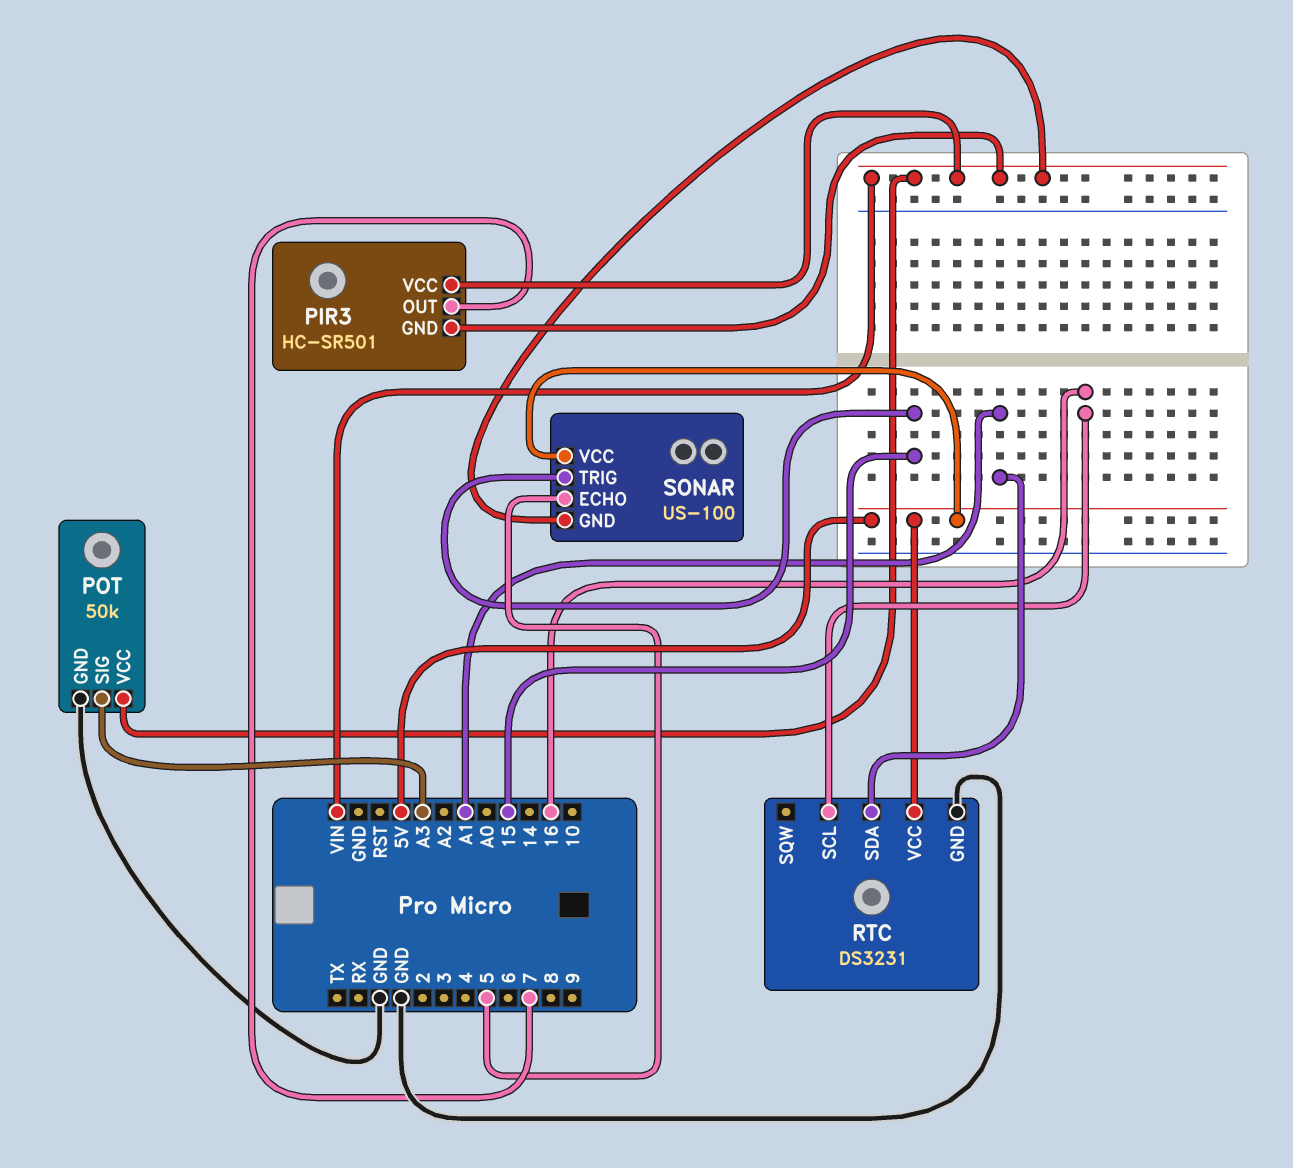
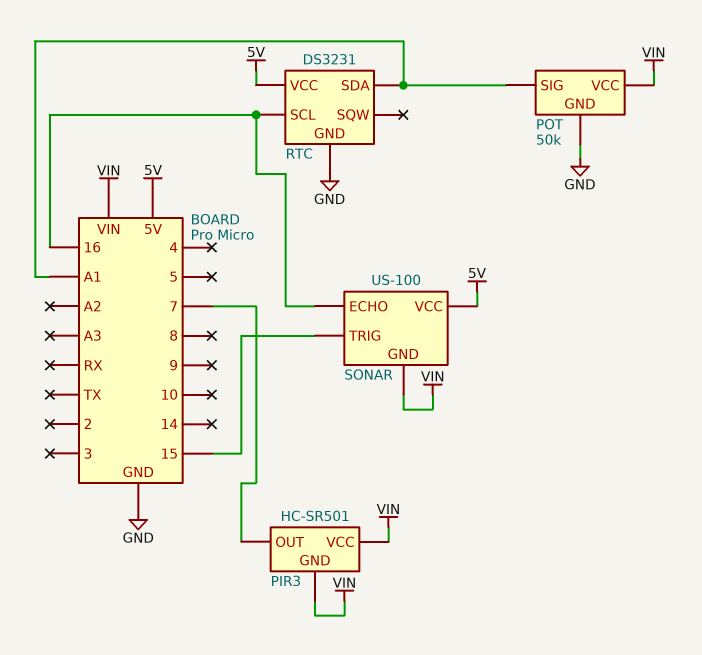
POT pin SIG: A3 -> A1
SONAR pin ECHO: 5 -> 16

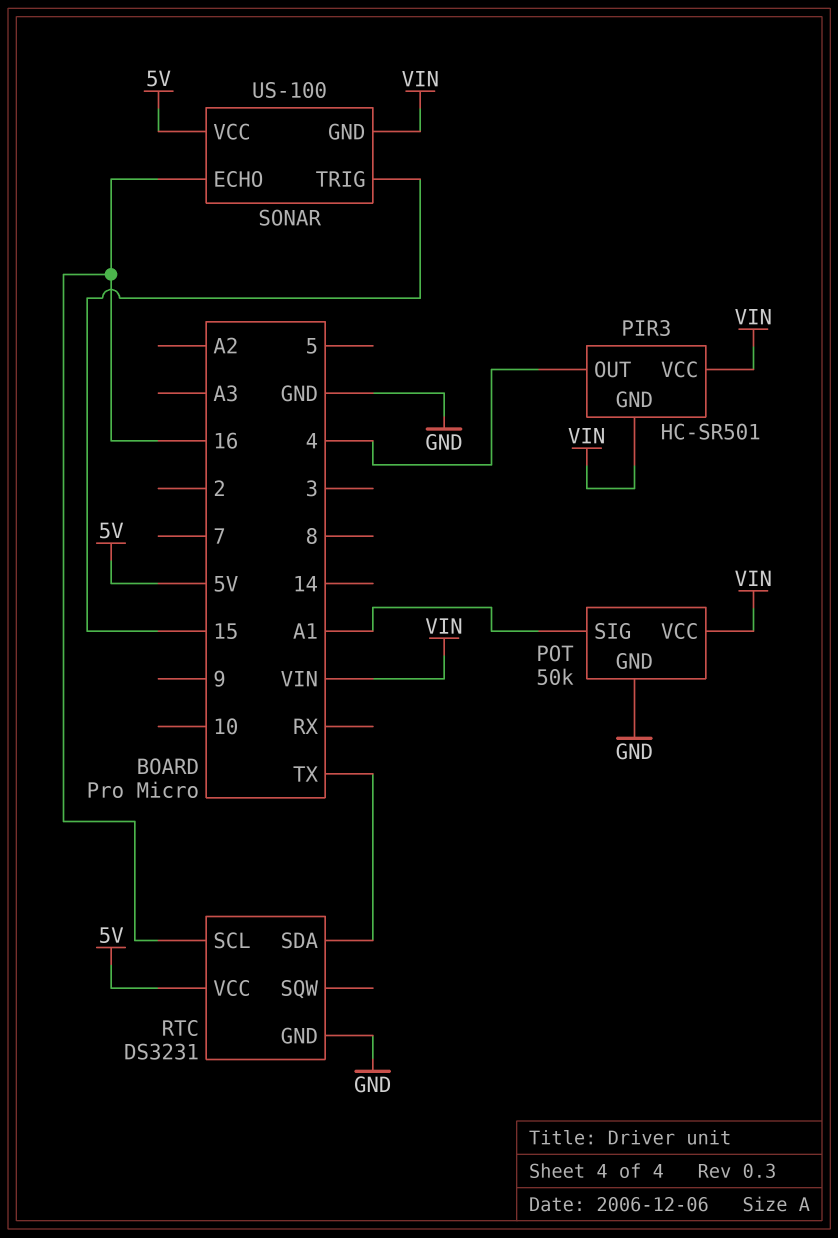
PIR3 pin OUT: 7 -> 4
RTC pin SDA: A1 -> TX

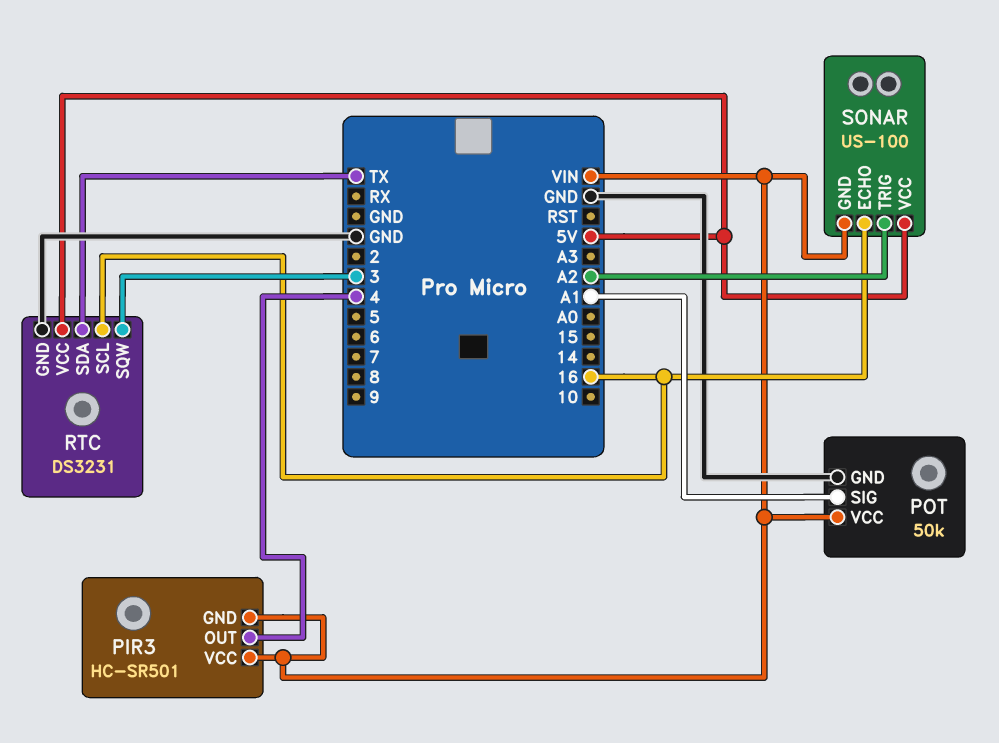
RTC pin SQW: none -> 3
SONAR pin TRIG: 15 -> A2

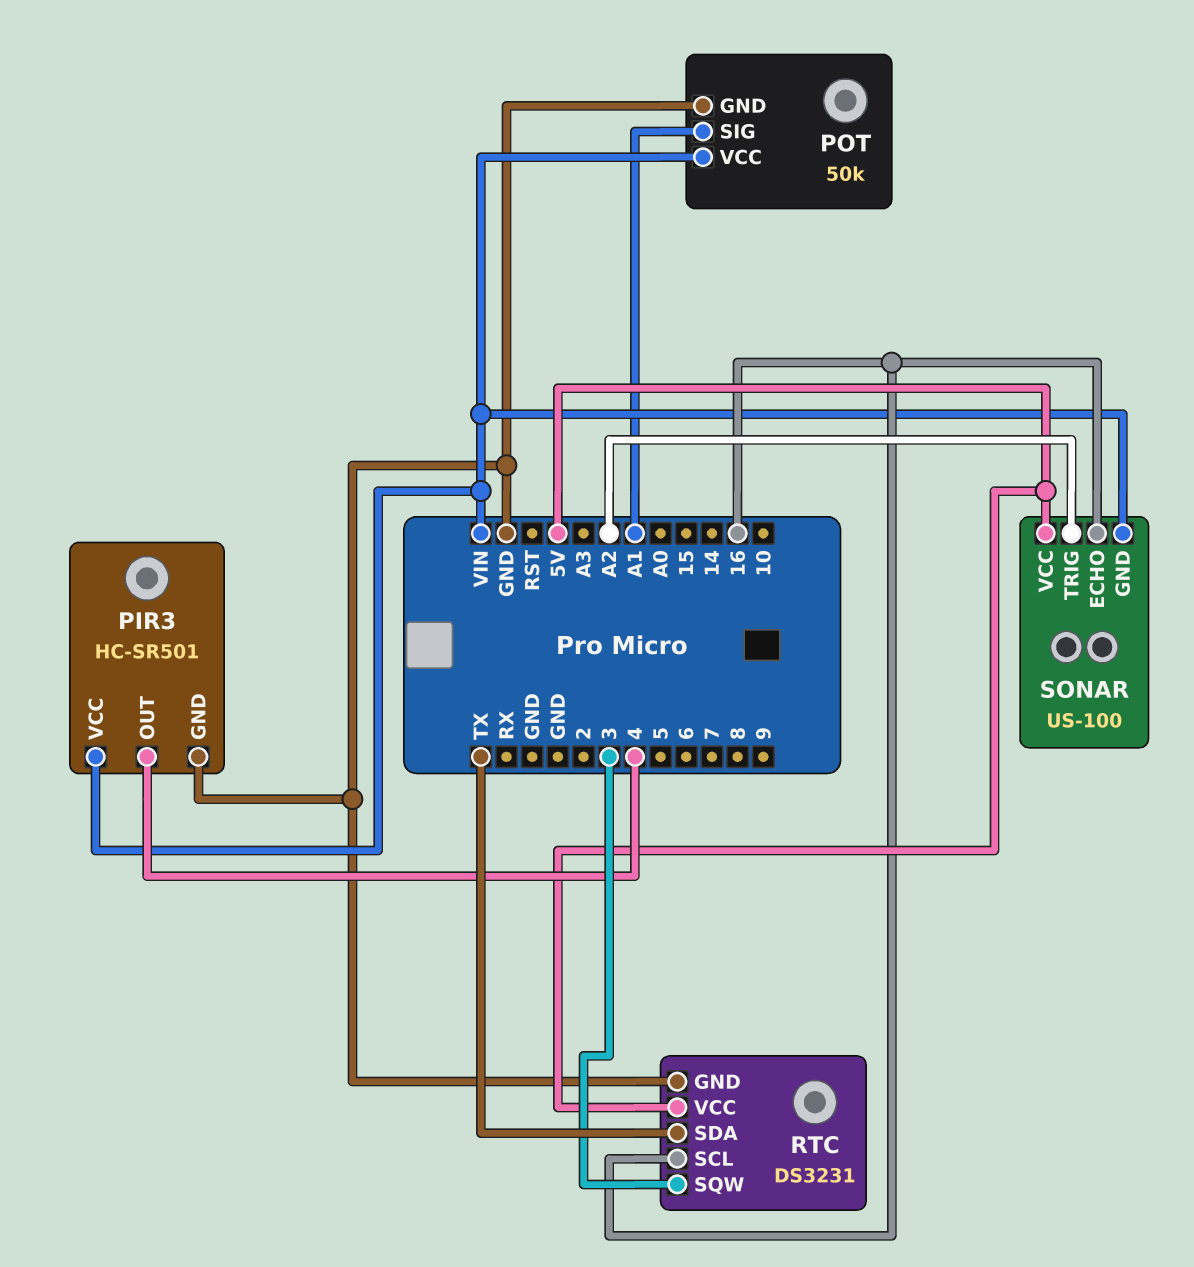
PIR3 pin GND: VIN -> GND

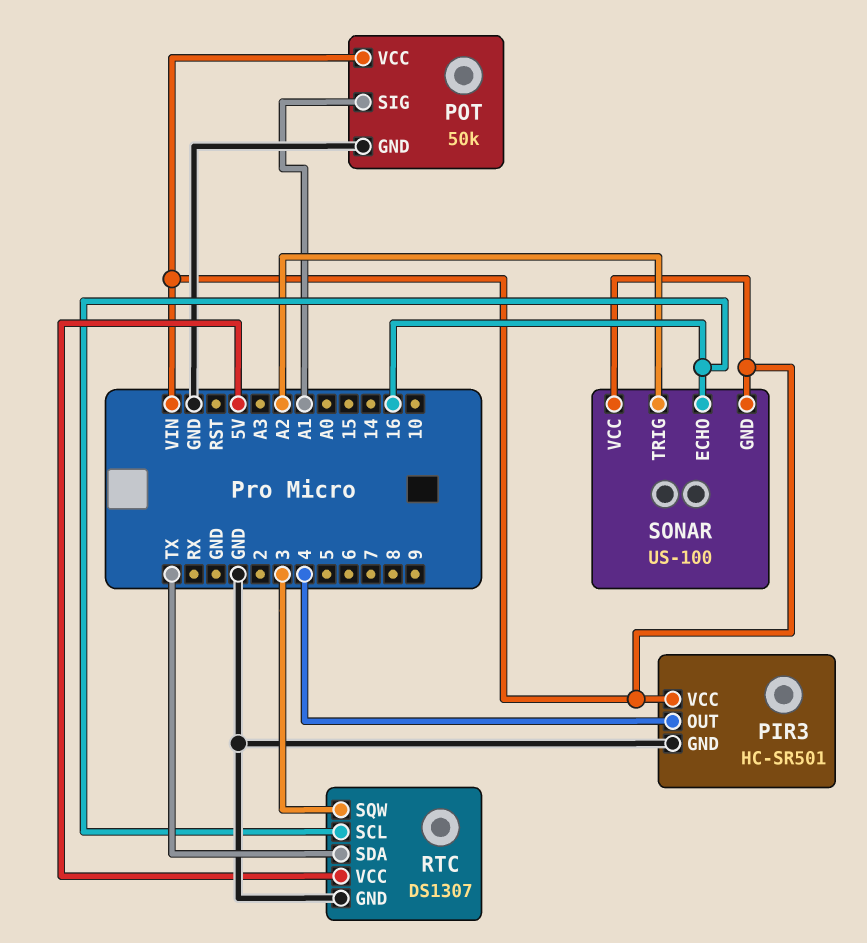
RTC: DS3231 -> DS1307
SONAR pin VCC: 5V -> VIN

